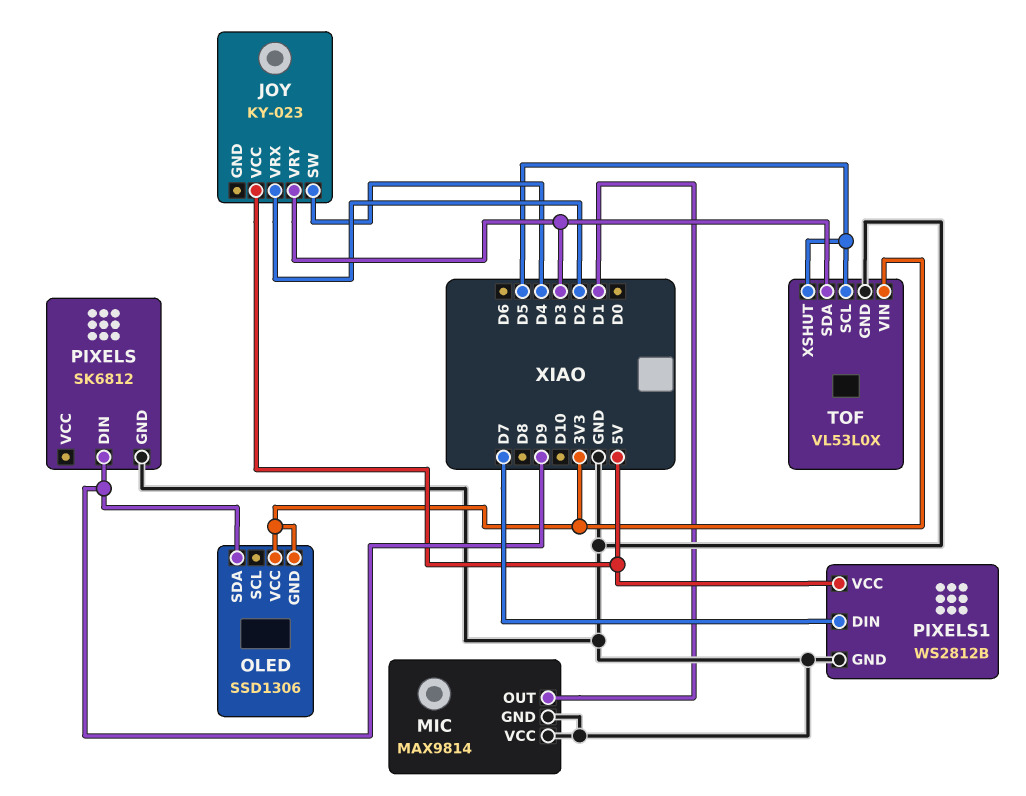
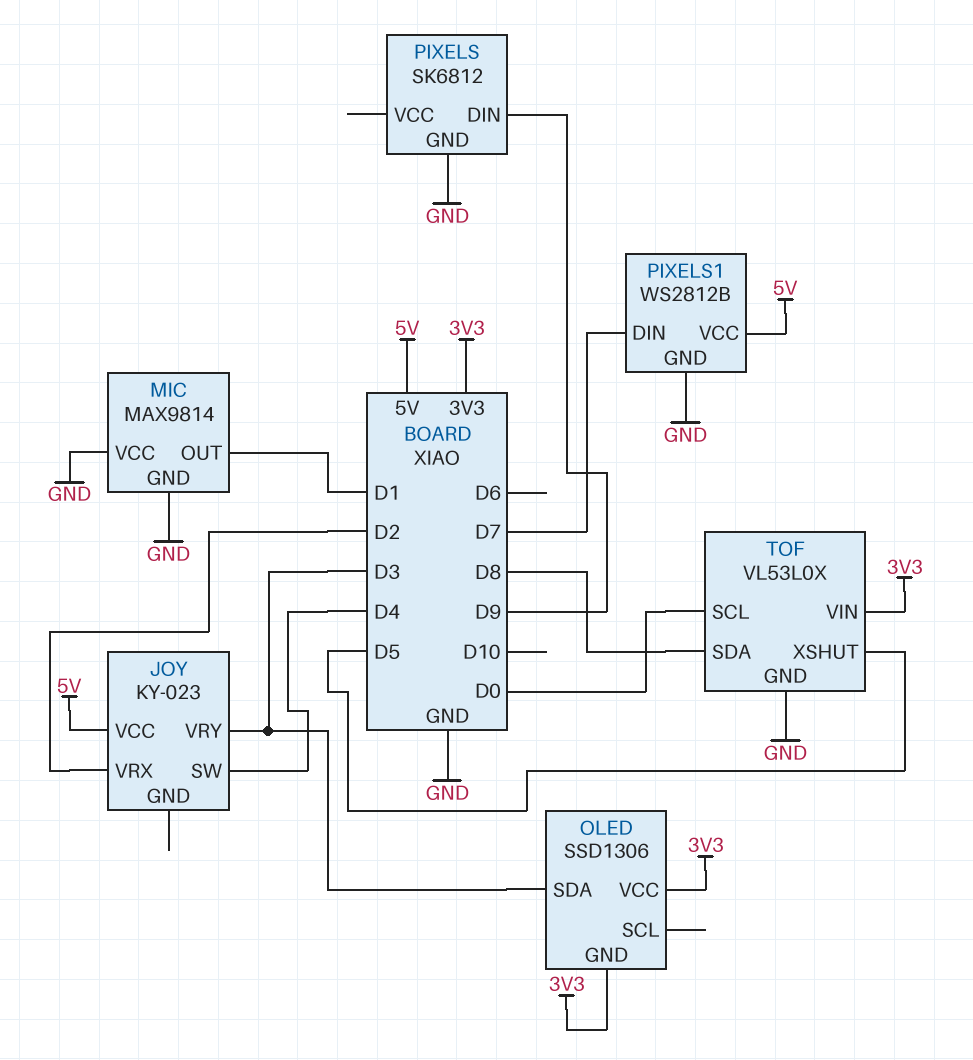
OLED pin SDA: D9 -> D3
TOF pin SCL: D5 -> D0
TOF pin SDA: D3 -> D8

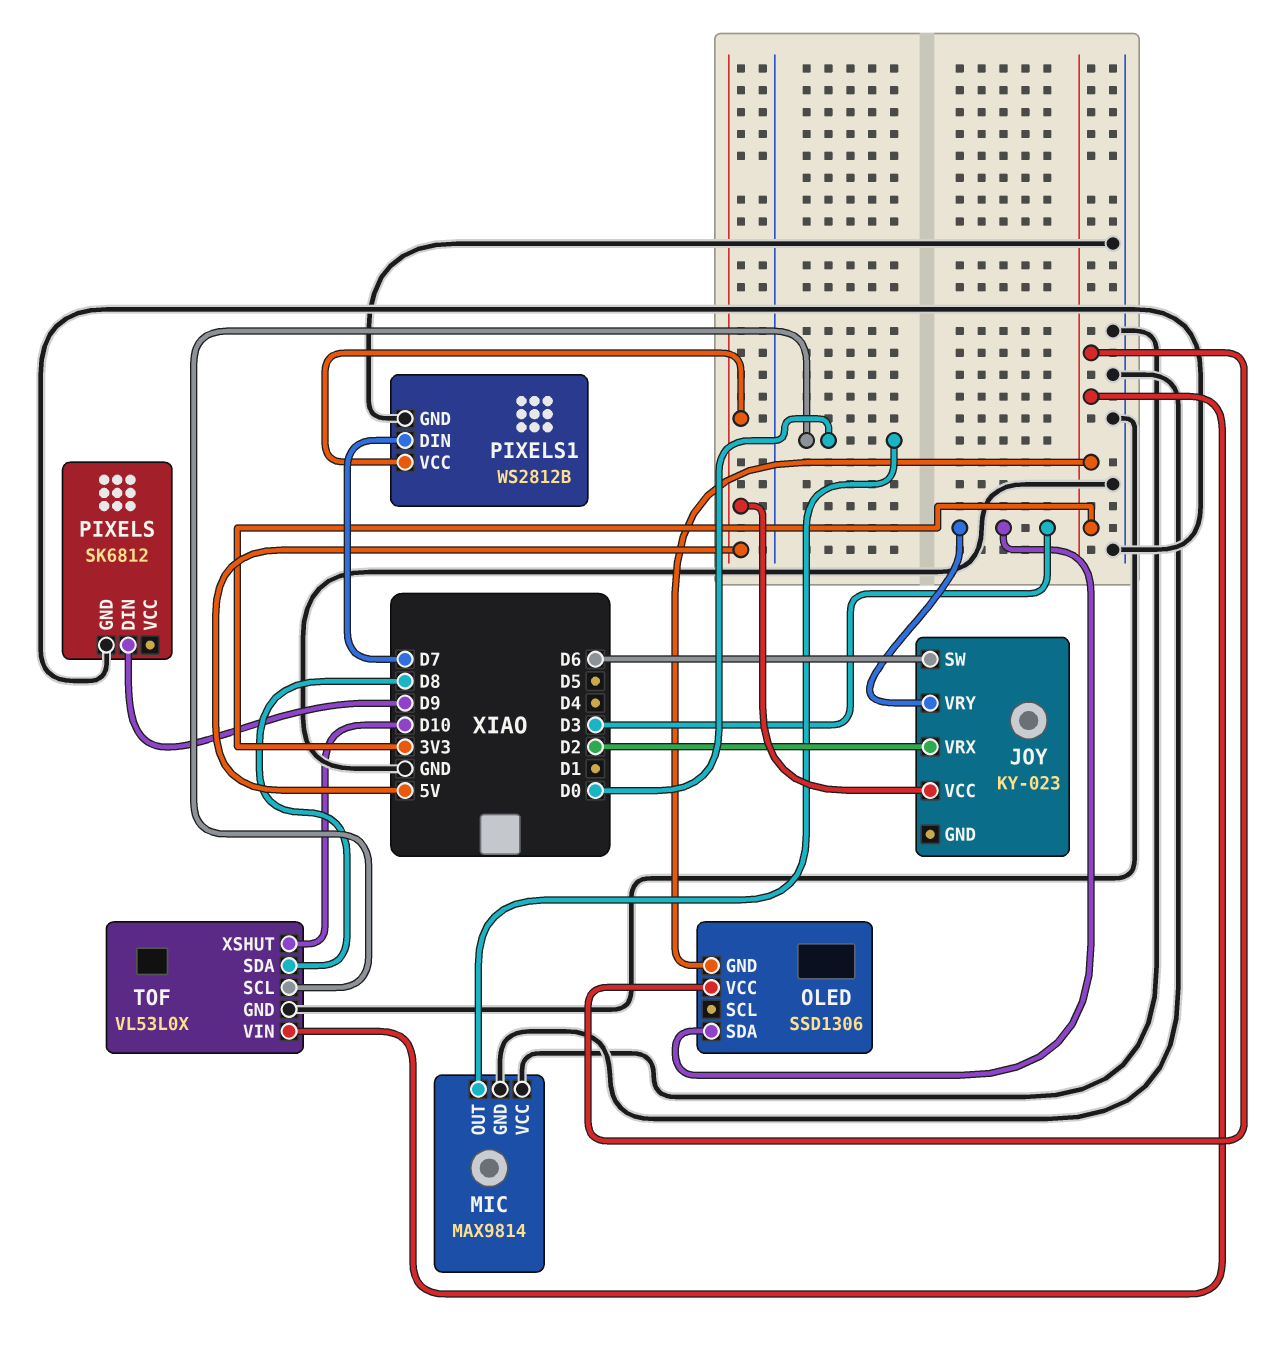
JOY pin SW: D4 -> D6
MIC pin OUT: D1 -> D0
TOF pin XSHUT: D5 -> D10

